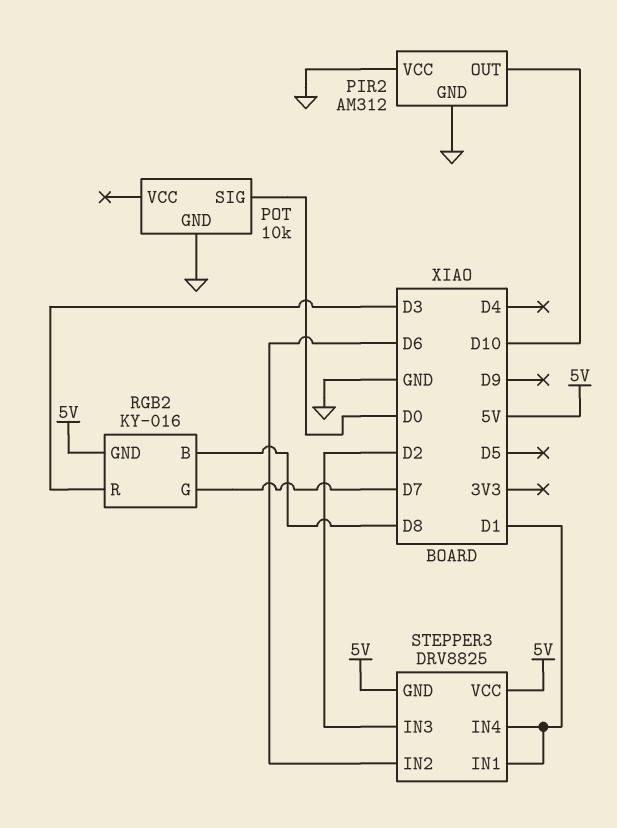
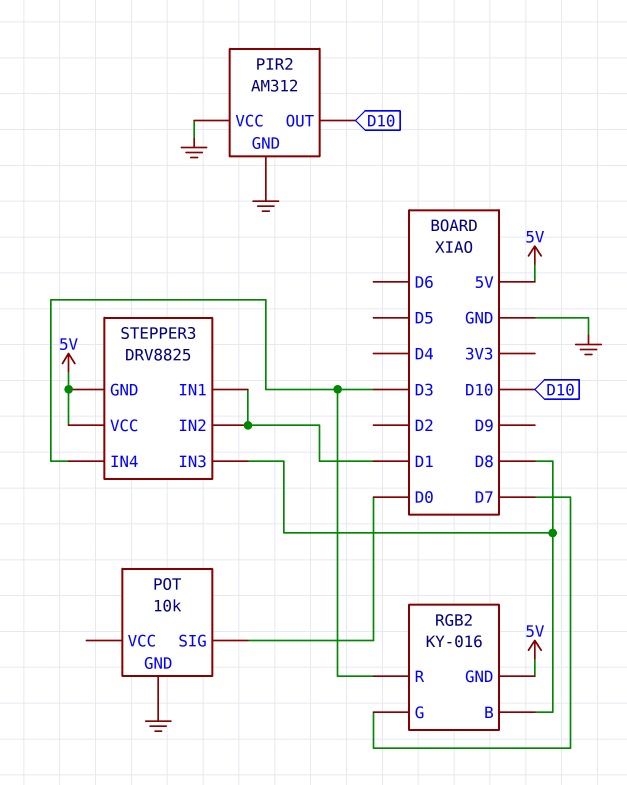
STEPPER3 pin IN2: D6 -> D1
STEPPER3 pin IN3: D2 -> D8
STEPPER3 pin IN4: D1 -> D3

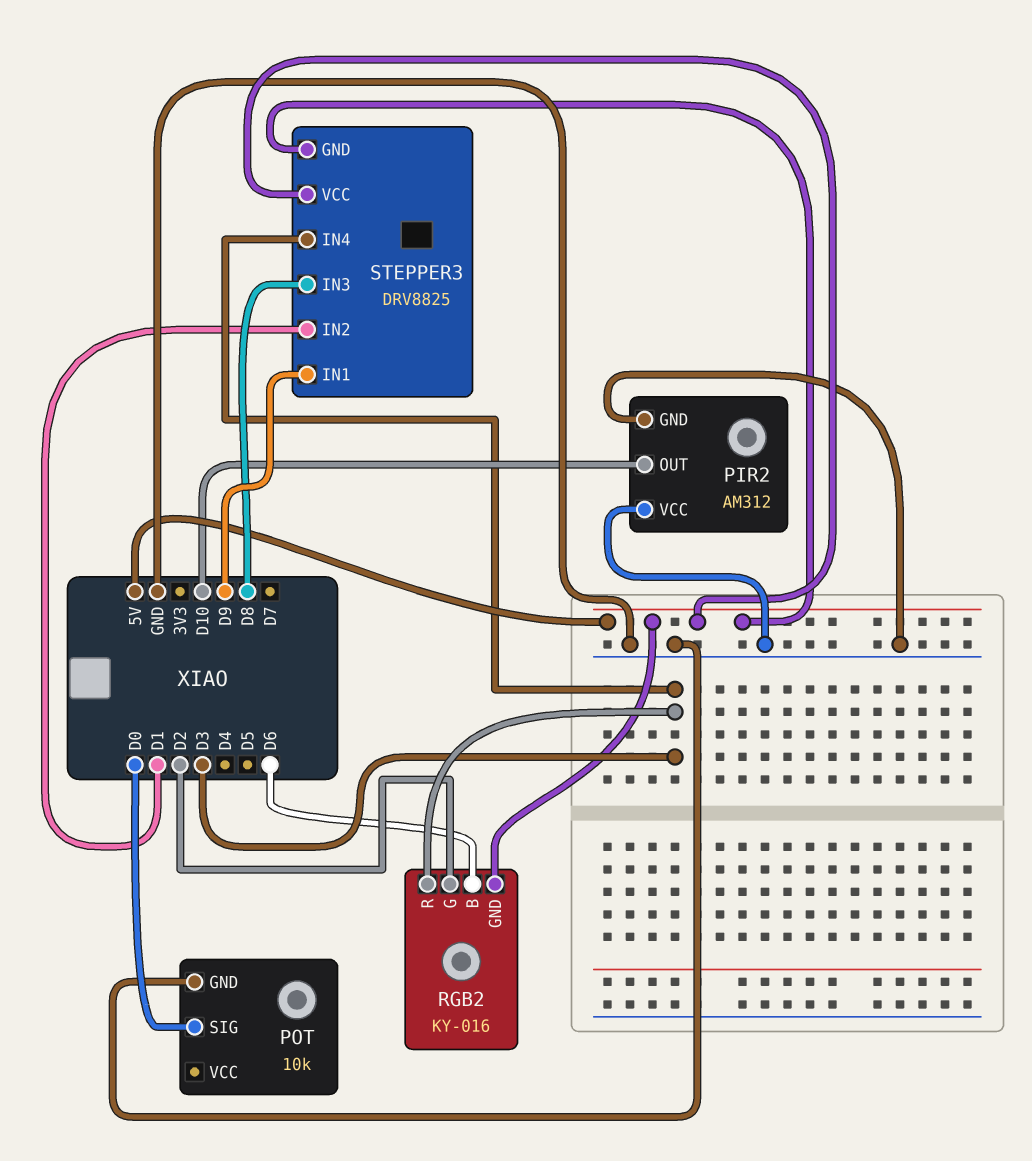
RGB2 pin B: D8 -> D6
RGB2 pin G: D7 -> D2
STEPPER3 pin IN1: D1 -> D9

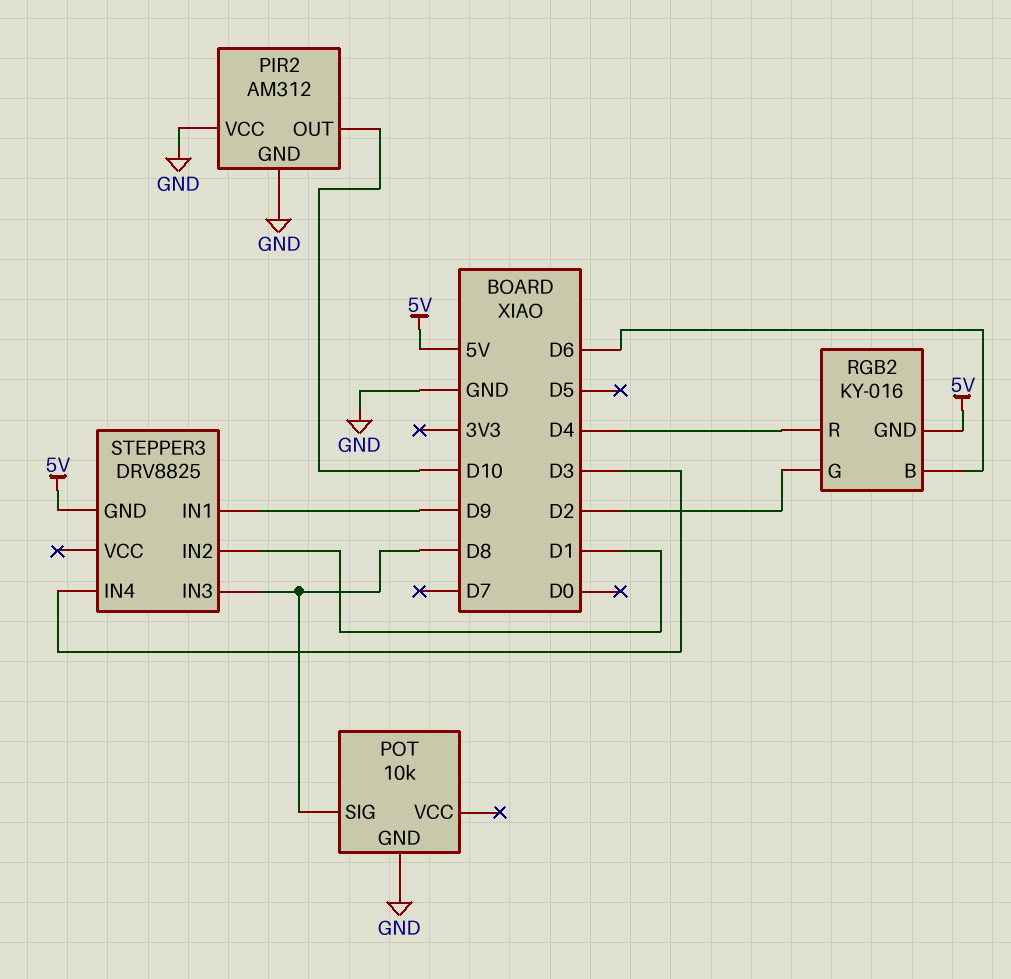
POT pin SIG: D0 -> D8
RGB2 pin R: D3 -> D4
STEPPER3 pin VCC: 5V -> none

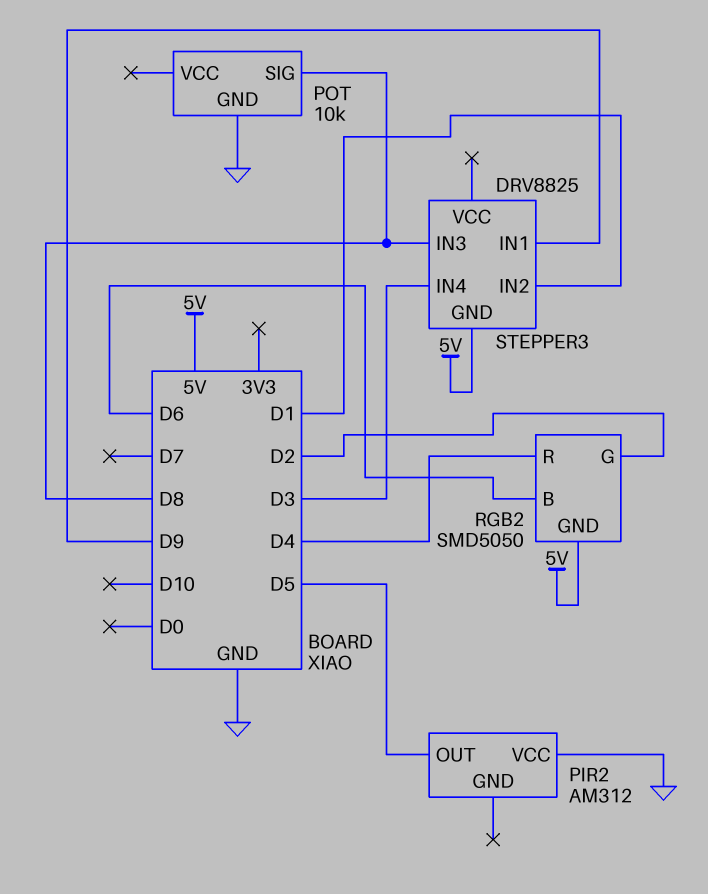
PIR2 pin GND: GND -> none
PIR2 pin OUT: D10 -> D5
RGB2: KY-016 -> SMD5050

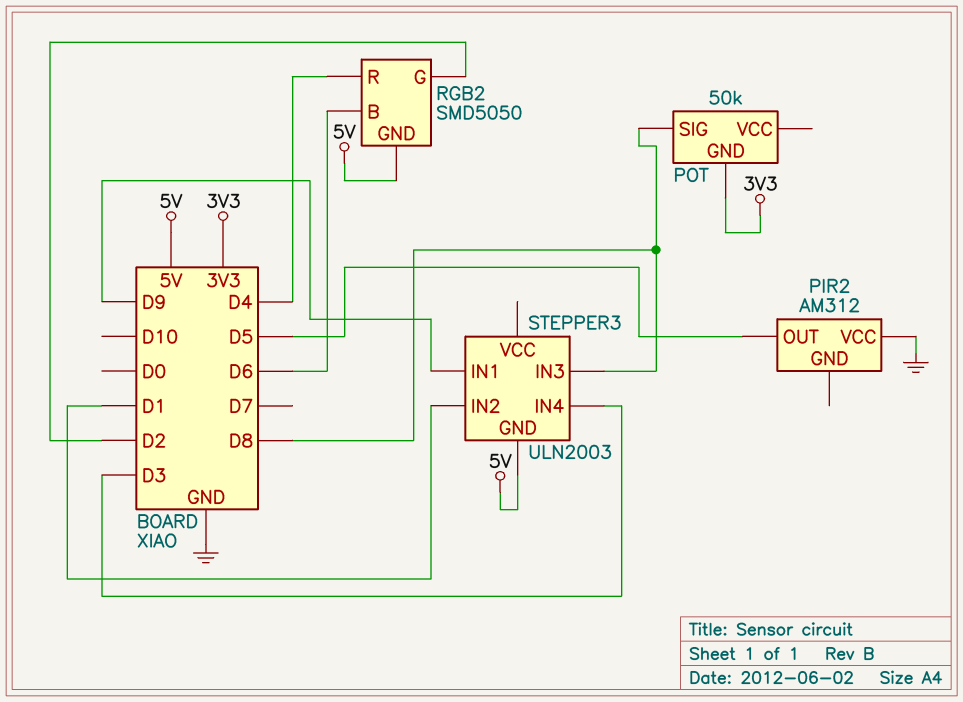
POT: 10k -> 50k
POT pin GND: GND -> 3V3
STEPPER3: DRV8825 -> ULN2003

